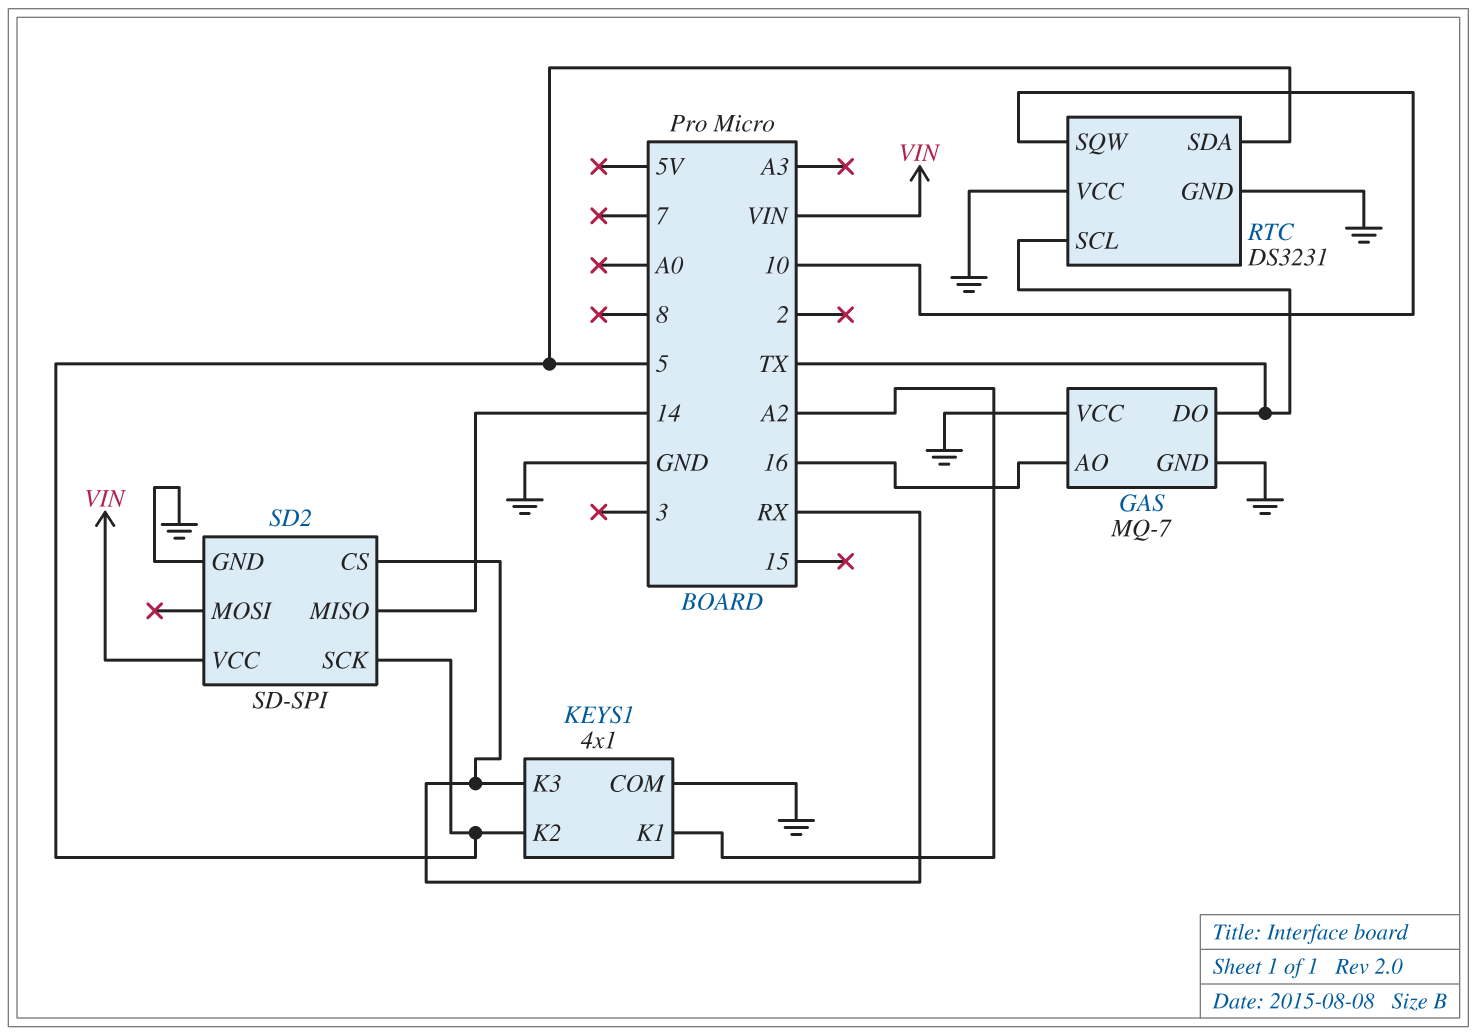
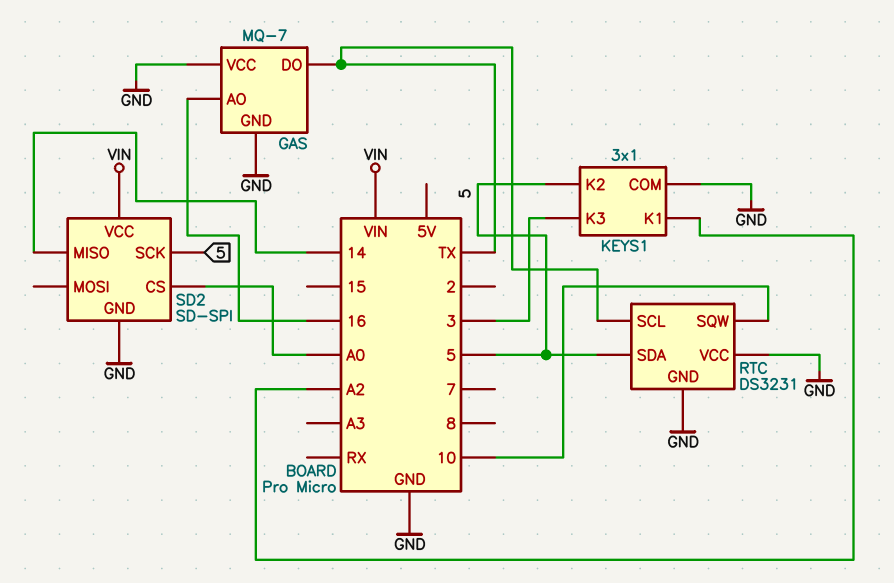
KEYS1: 4x1 -> 3x1
KEYS1 pin K3: RX -> 3
SD2 pin CS: RX -> A0

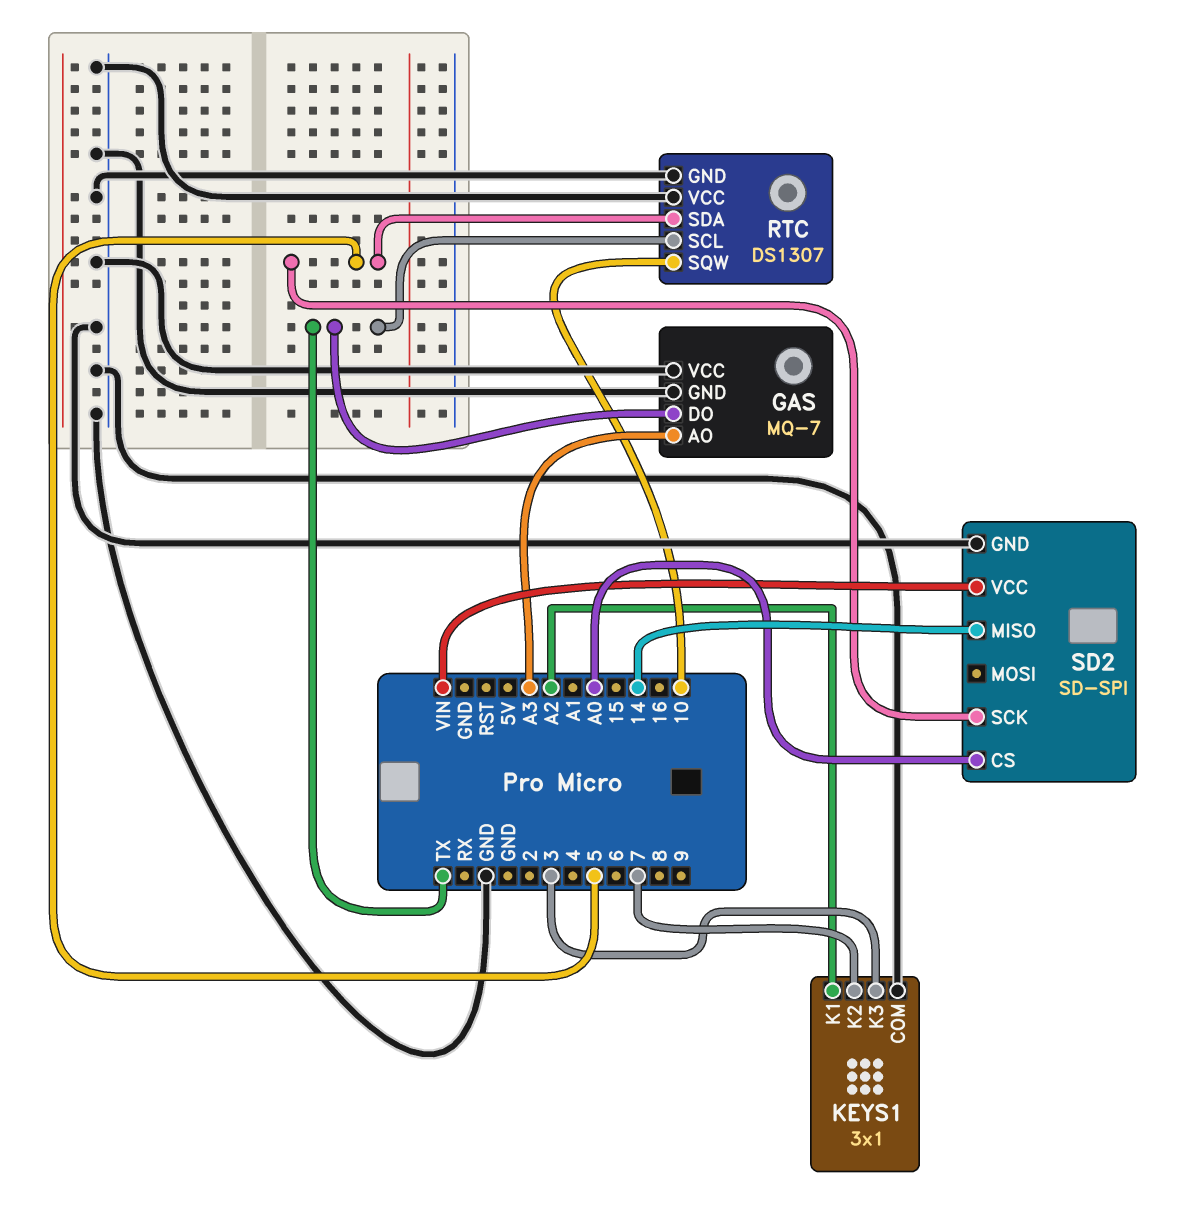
GAS pin AO: 16 -> A3
KEYS1 pin K2: 5 -> 7
RTC: DS3231 -> DS1307

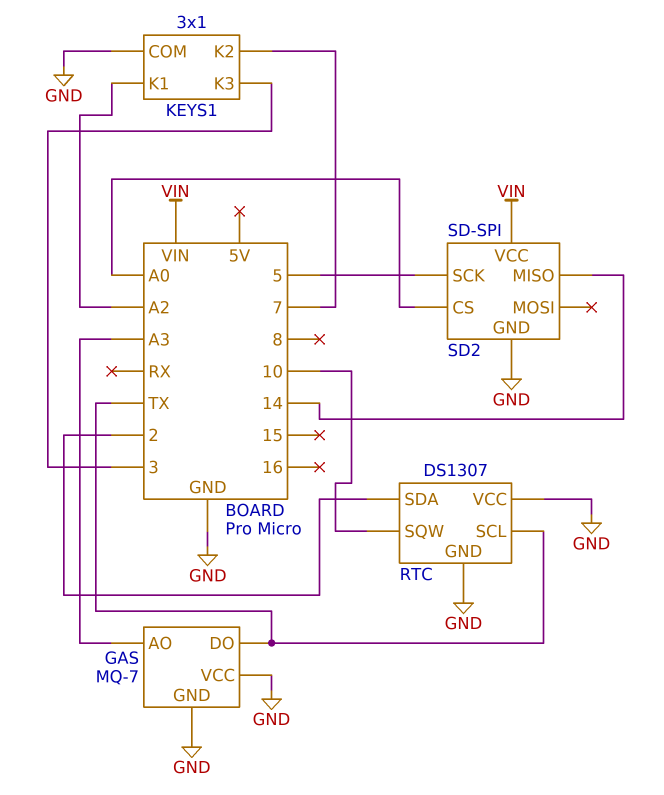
RTC pin SDA: 5 -> 2

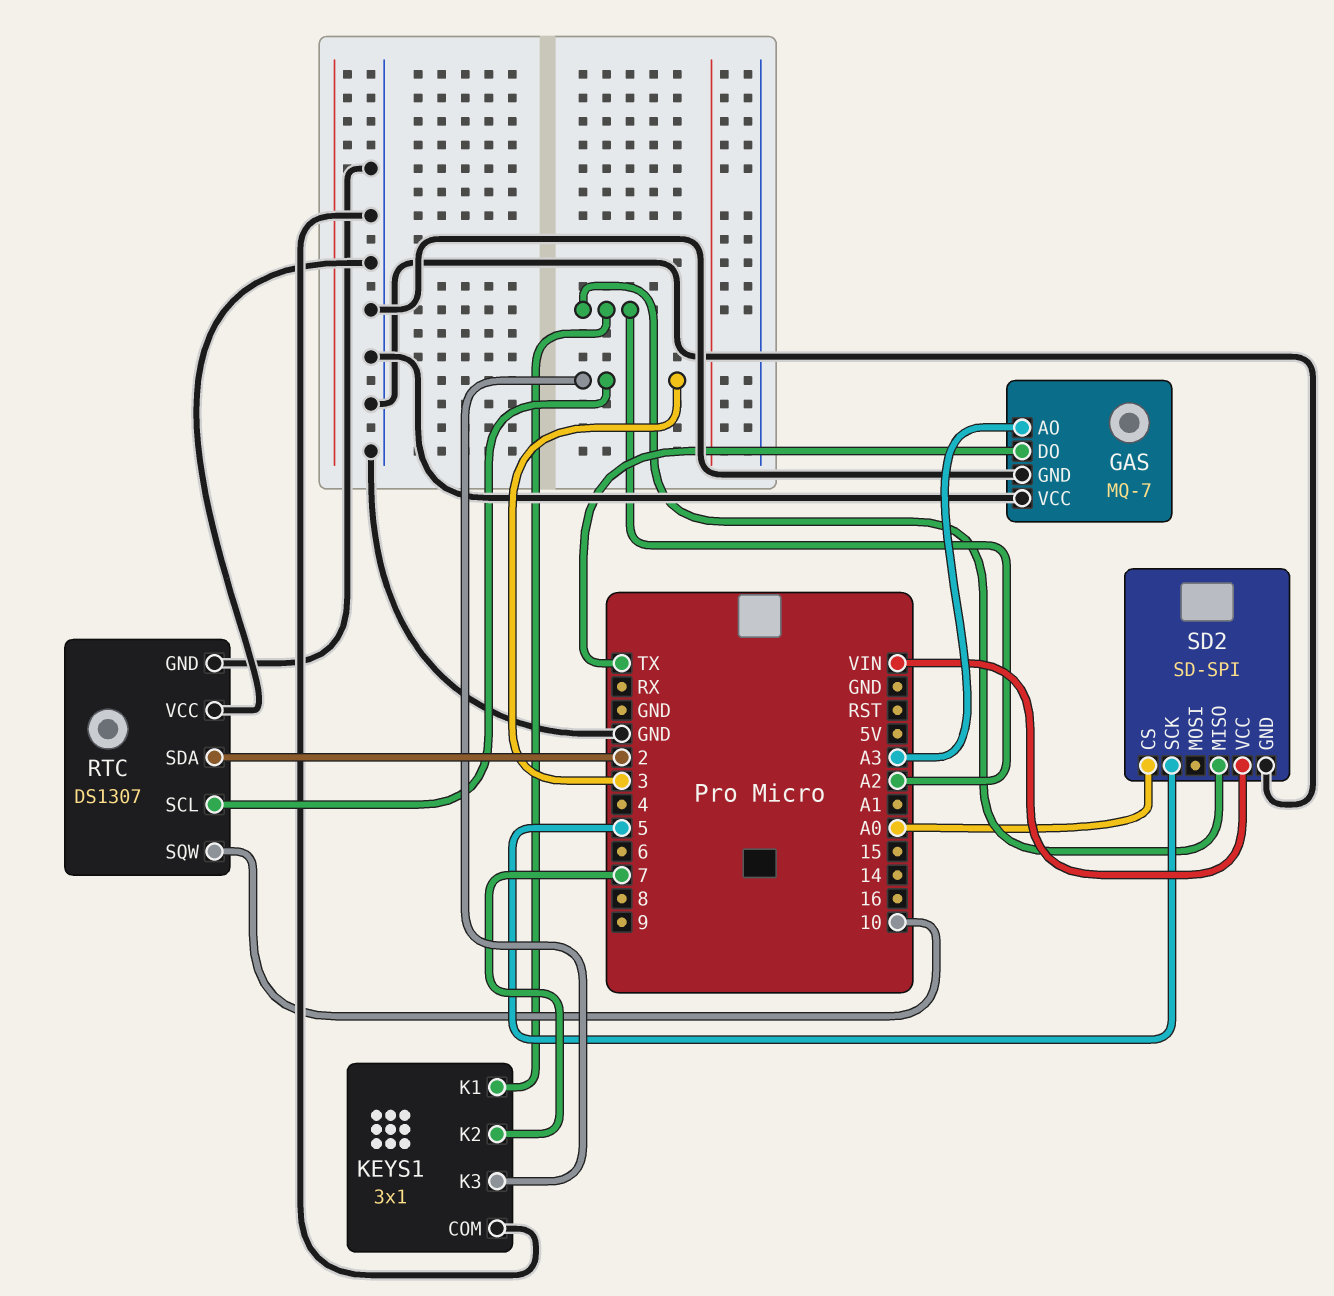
RTC pin SCL: TX -> 3
SD2 pin MISO: 14 -> A2

